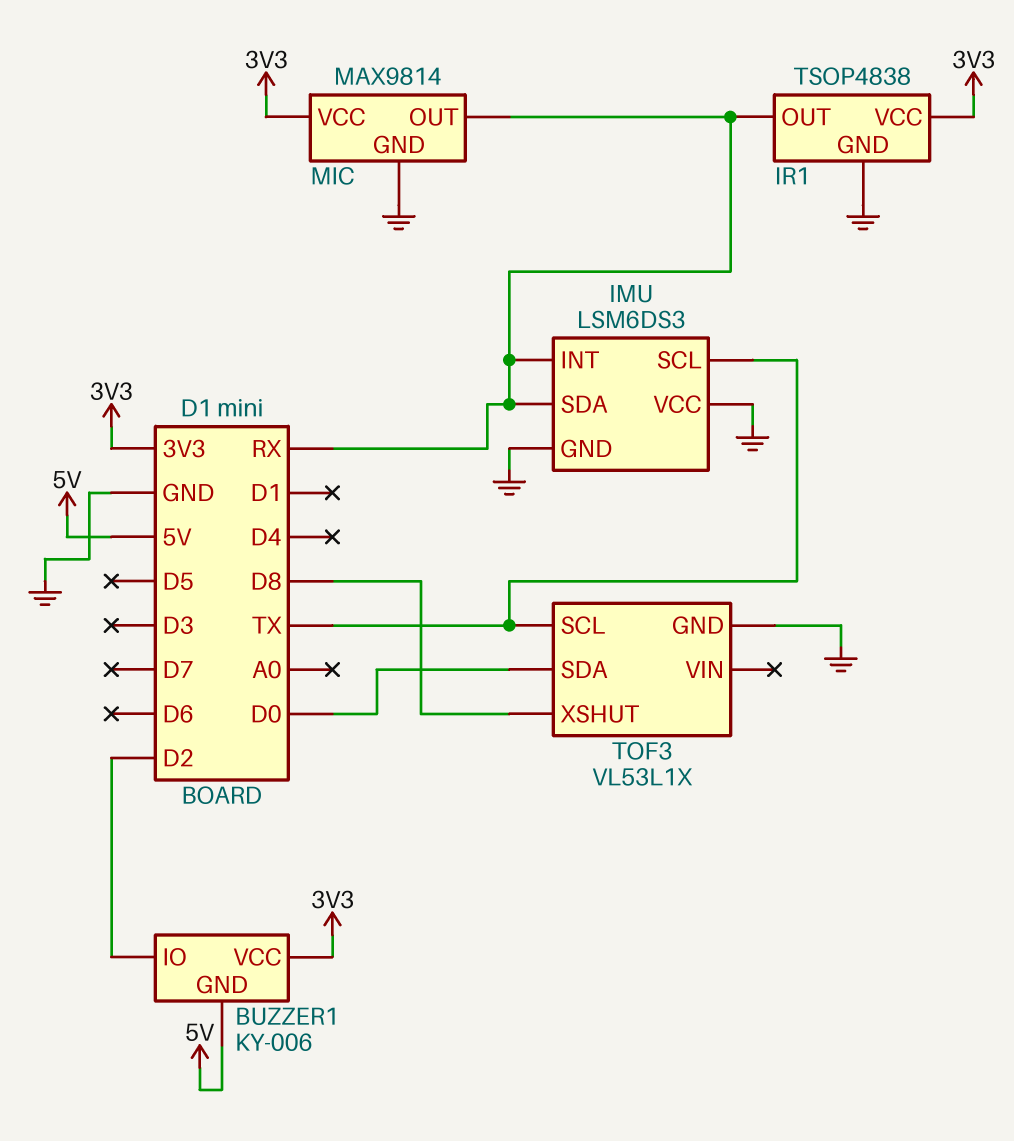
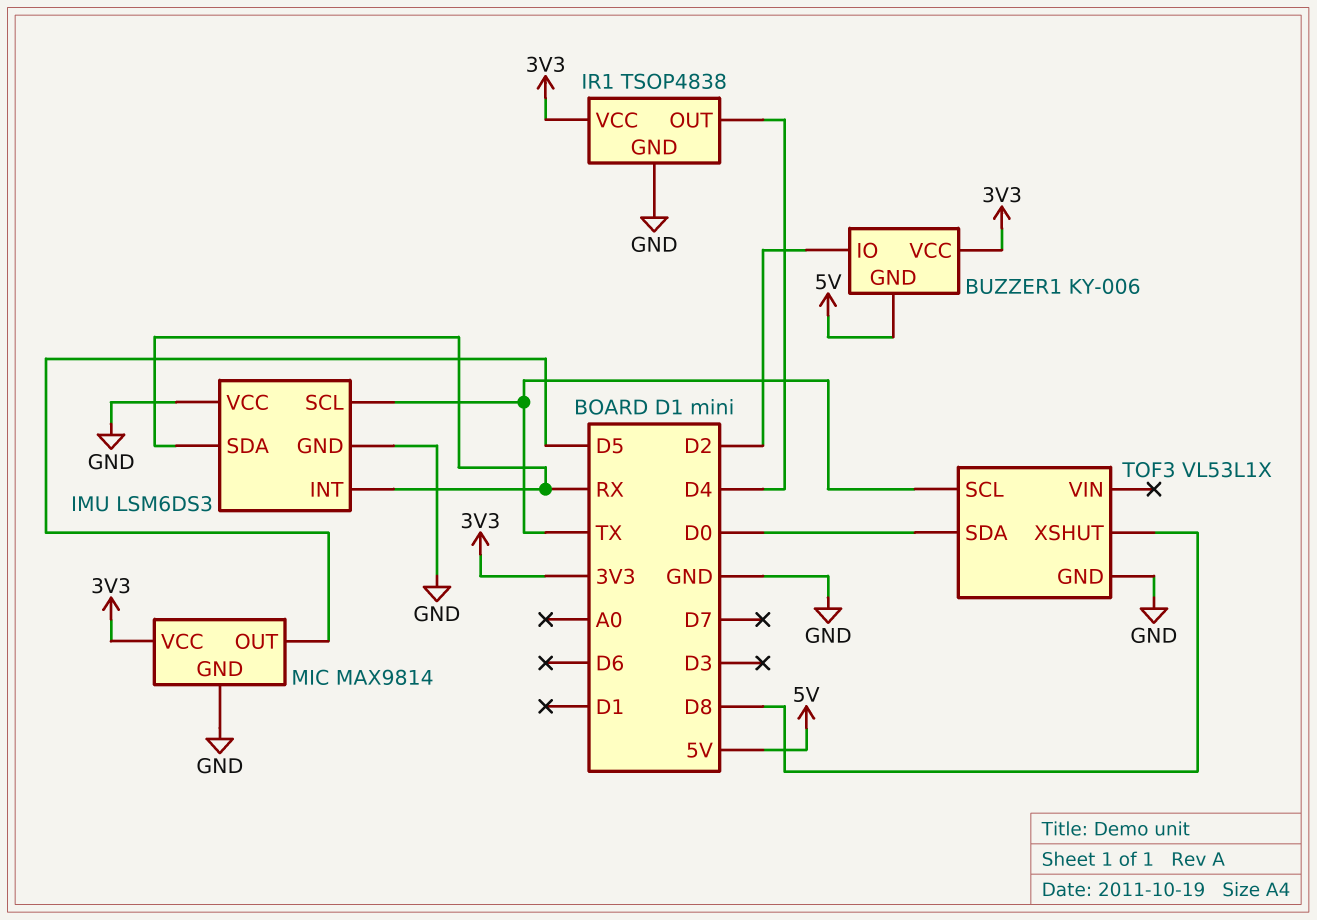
IR1 pin OUT: RX -> D4
MIC pin OUT: RX -> D5

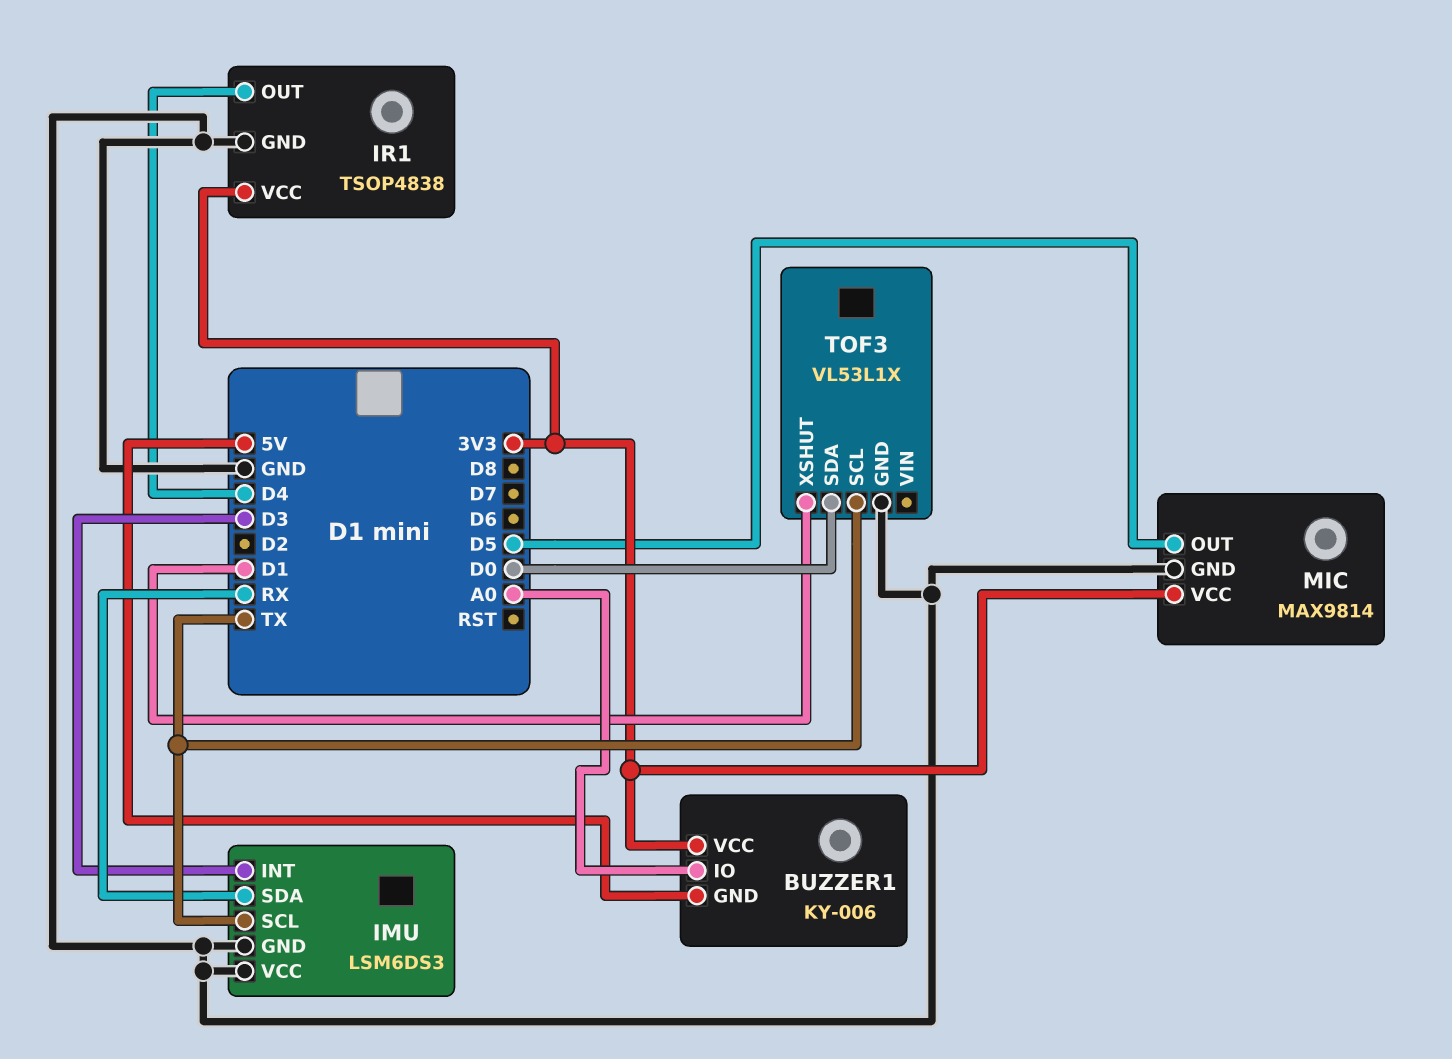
BUZZER1 pin IO: D2 -> A0
IMU pin INT: RX -> D3
TOF3 pin XSHUT: D8 -> D1

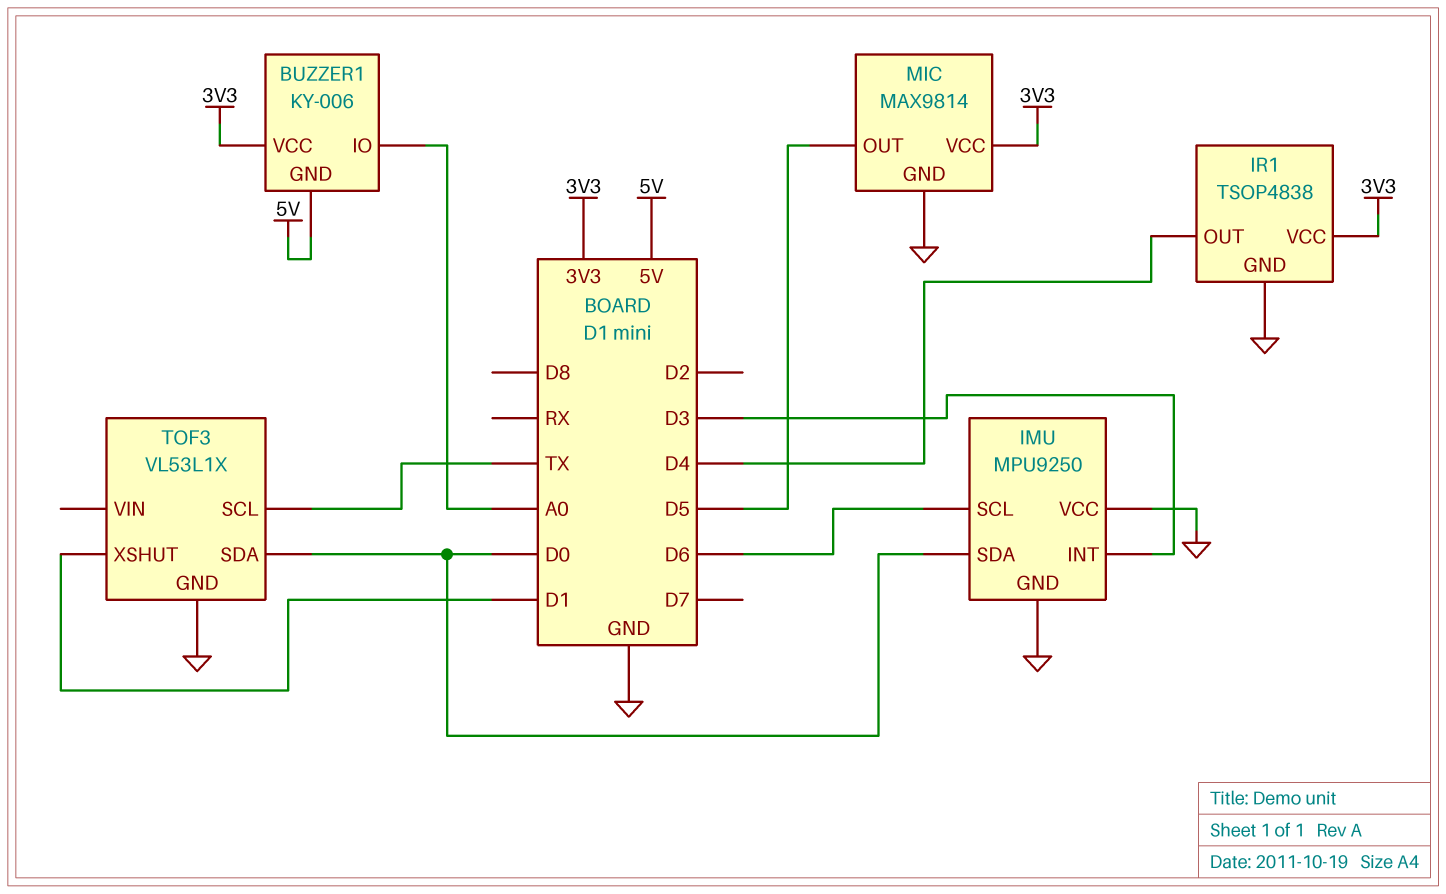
IMU: LSM6DS3 -> MPU9250
IMU pin SCL: TX -> D6
IMU pin SDA: RX -> D0

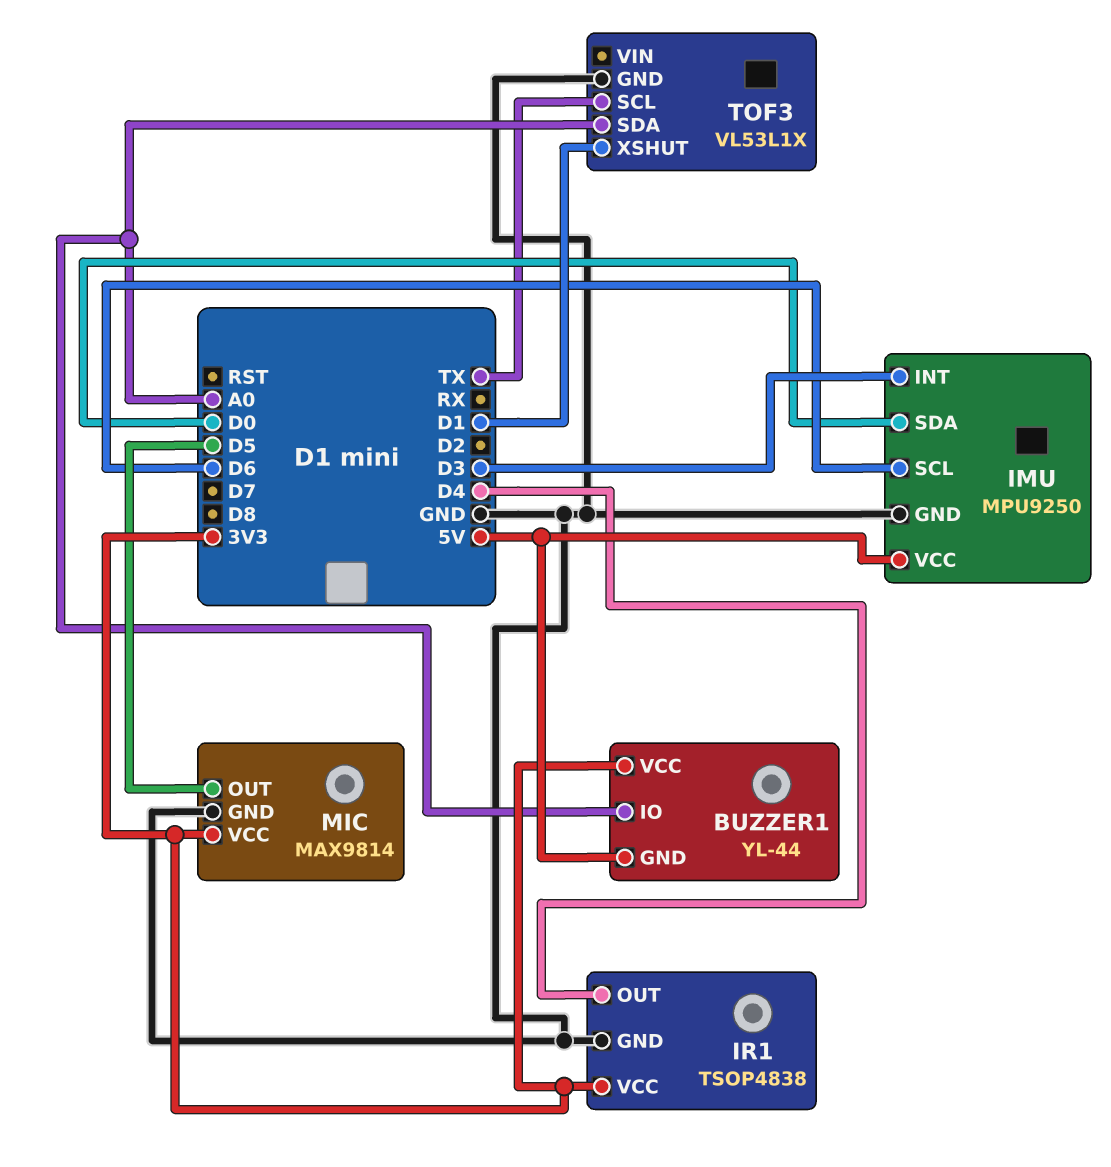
BUZZER1: KY-006 -> YL-44
IMU pin VCC: GND -> 5V
TOF3 pin SDA: D0 -> A0

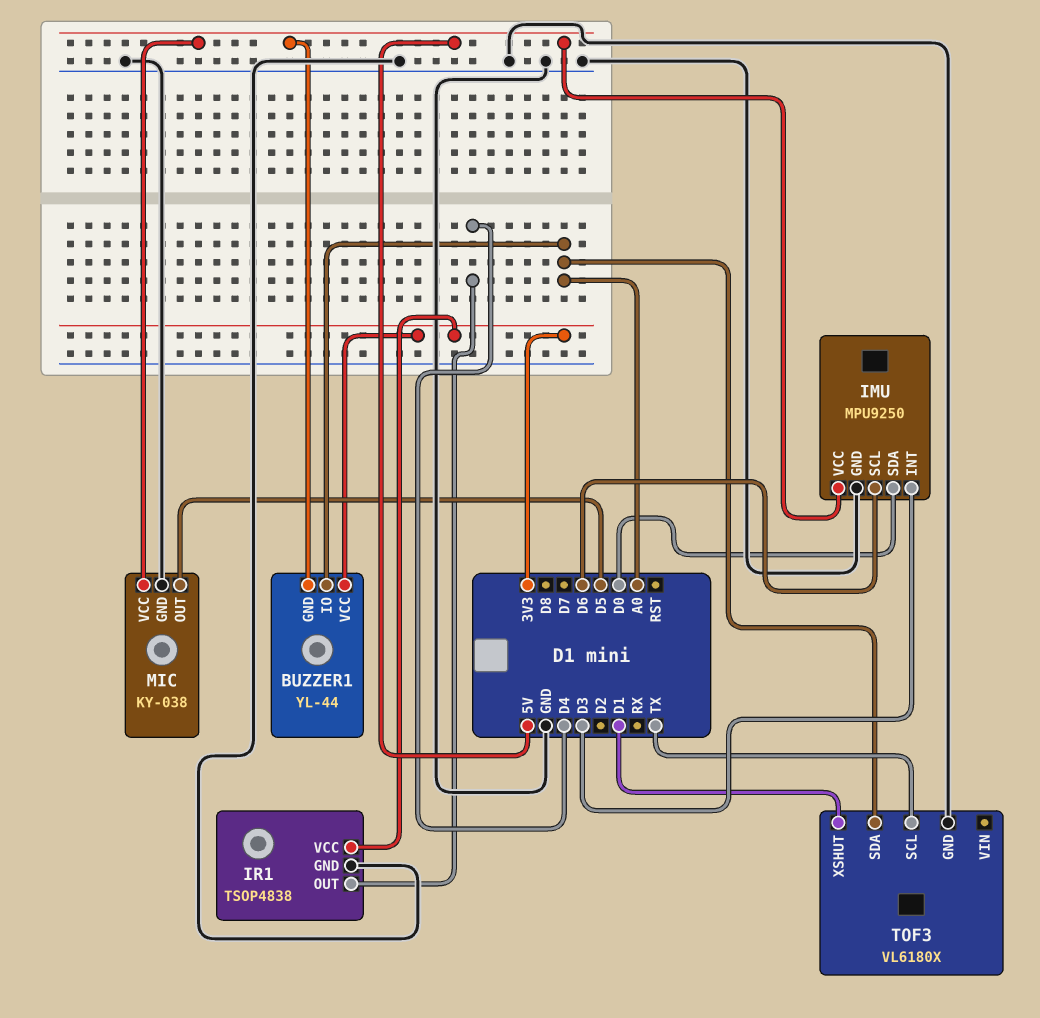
MIC: MAX9814 -> KY-038
MIC pin VCC: 3V3 -> 5V
TOF3: VL53L1X -> VL6180X

